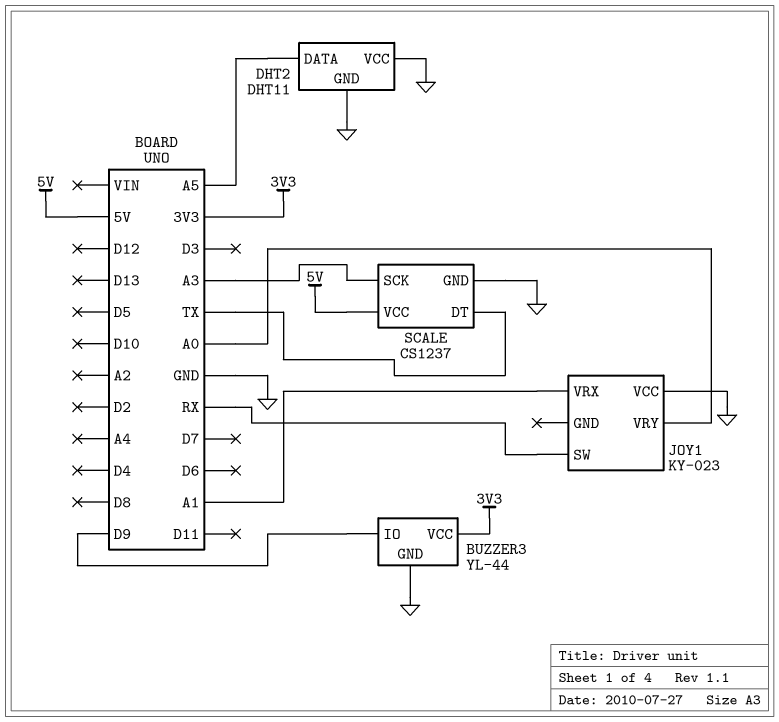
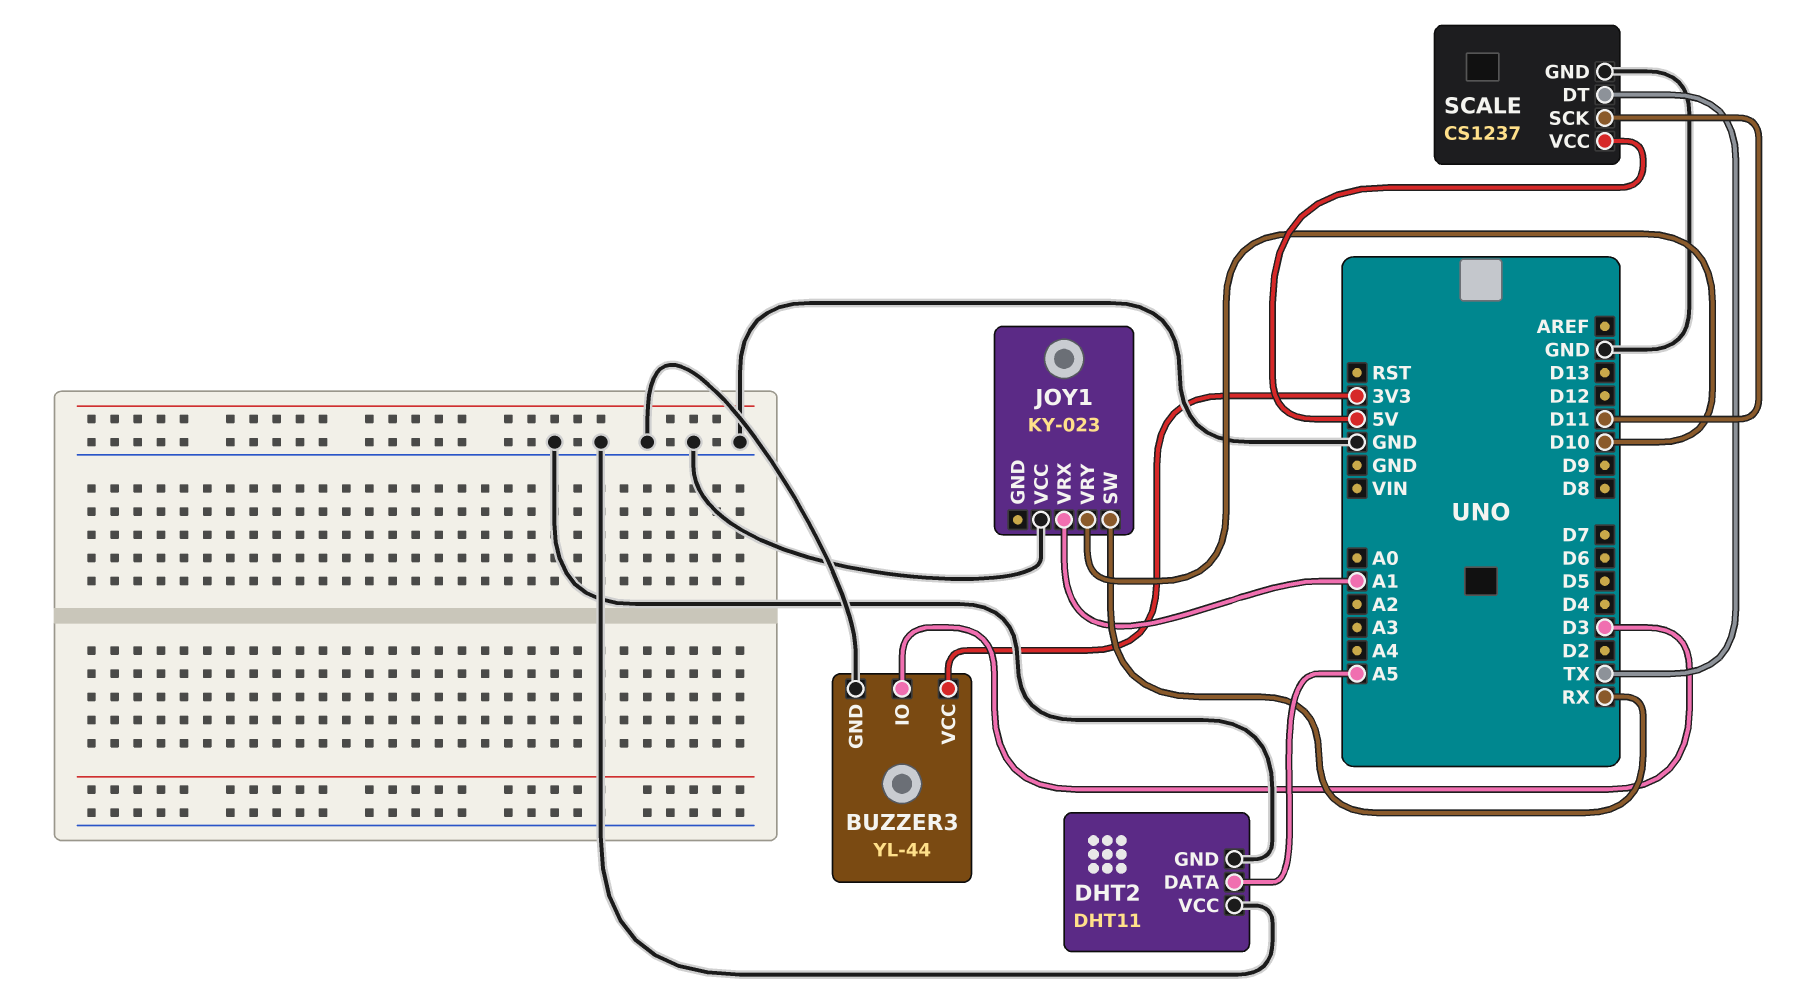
BUZZER3 pin IO: D9 -> D3
JOY1 pin VRY: A0 -> D10
SCALE pin SCK: A3 -> D11

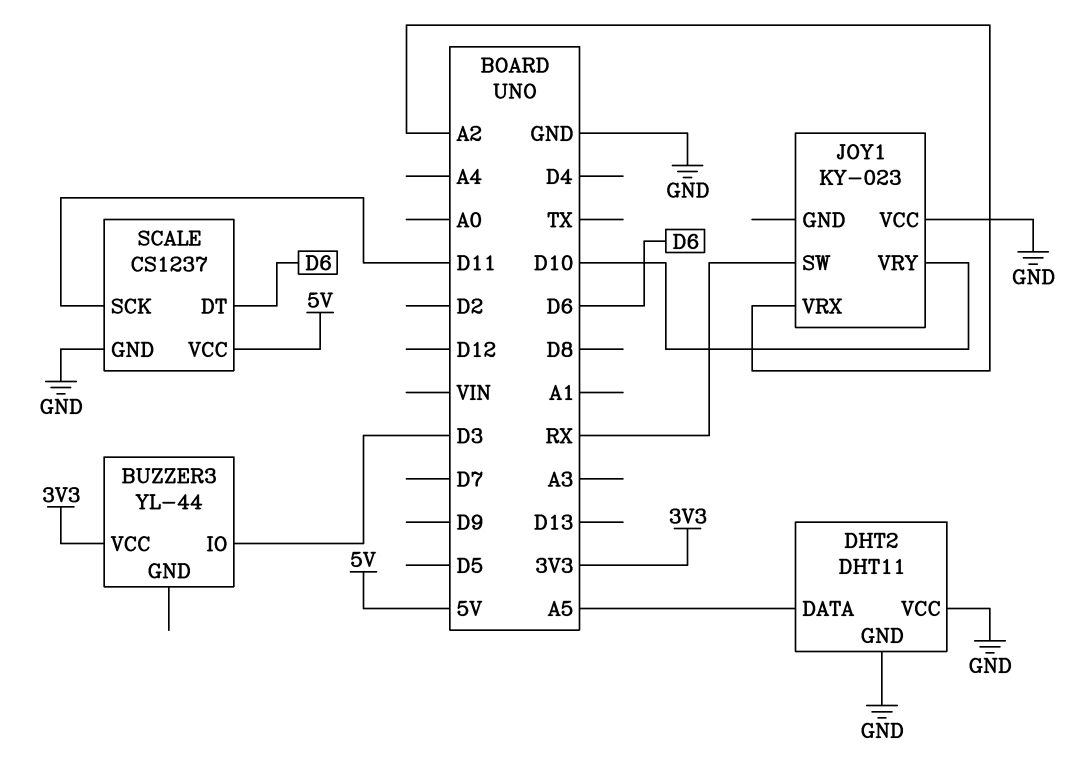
BUZZER3 pin GND: GND -> none
JOY1 pin VRX: A1 -> A2
SCALE pin DT: TX -> D6

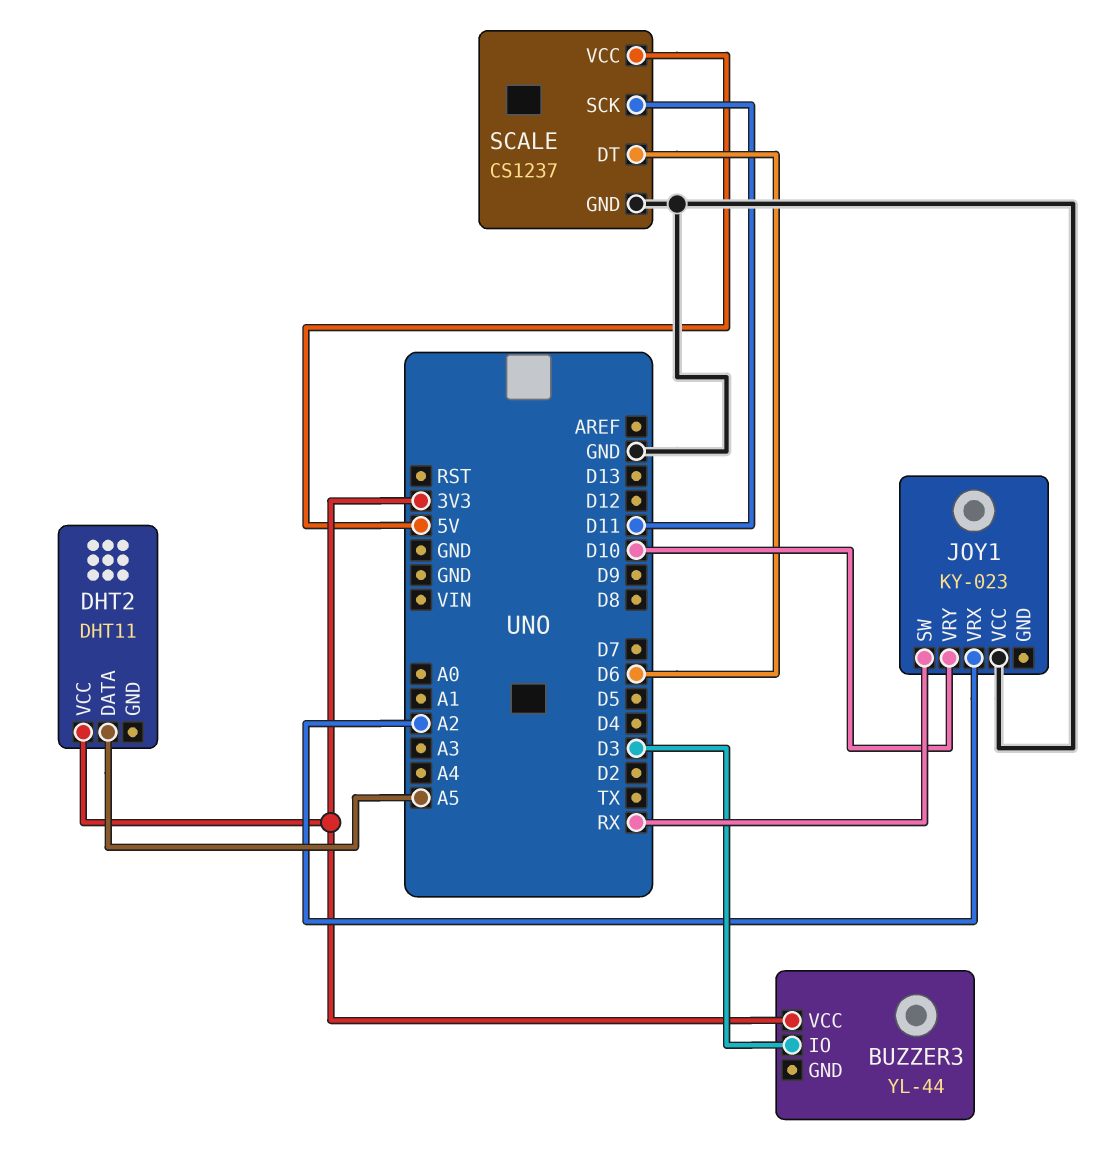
DHT2 pin GND: GND -> none
DHT2 pin VCC: GND -> 3V3

